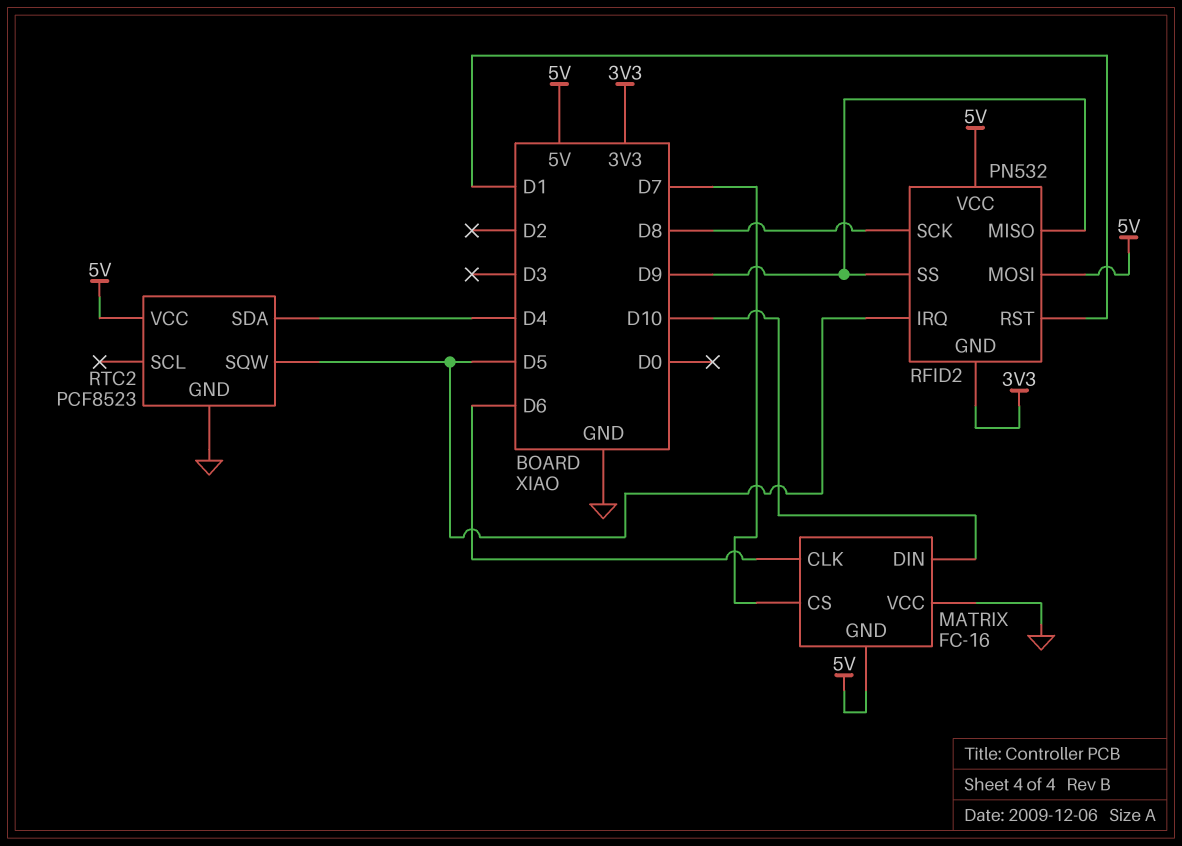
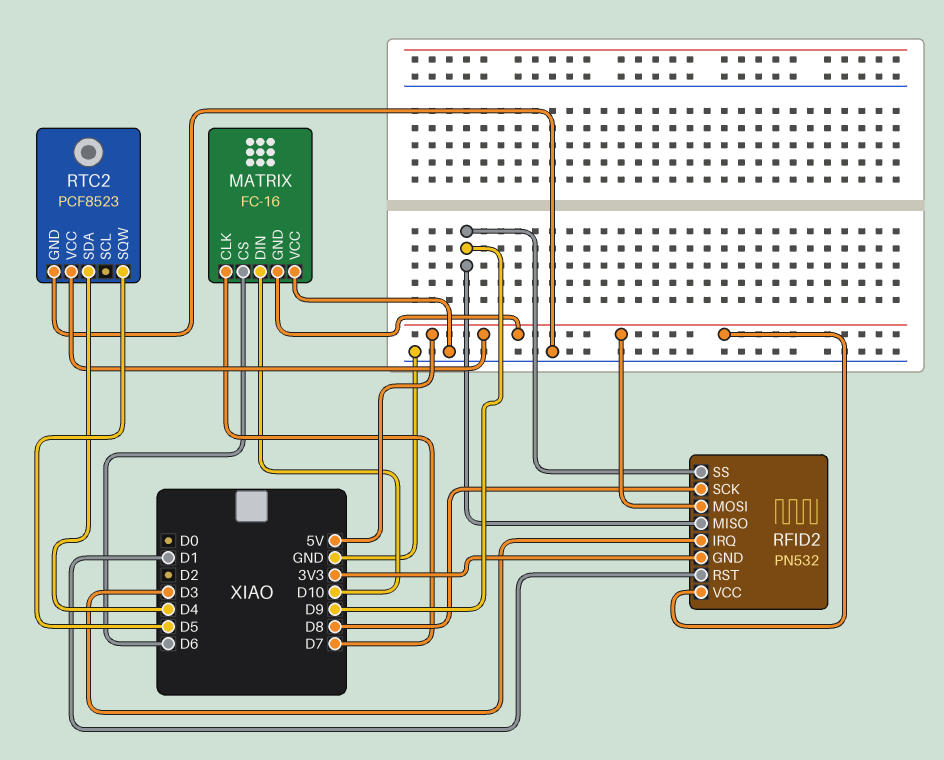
MATRIX pin CLK: D6 -> D7
MATRIX pin CS: D7 -> D6
RFID2 pin IRQ: D5 -> D3

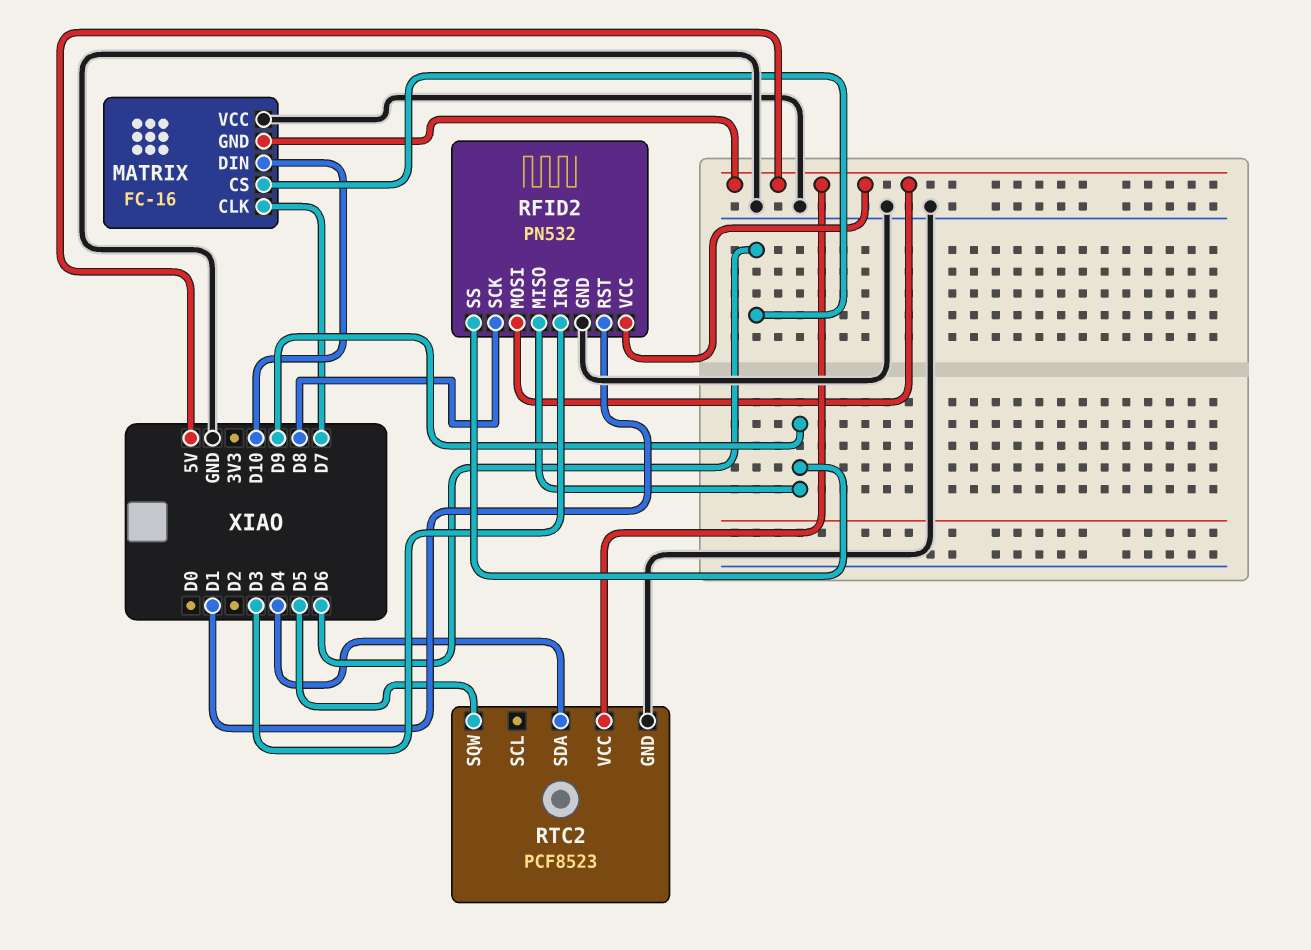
RFID2 pin GND: 3V3 -> GND

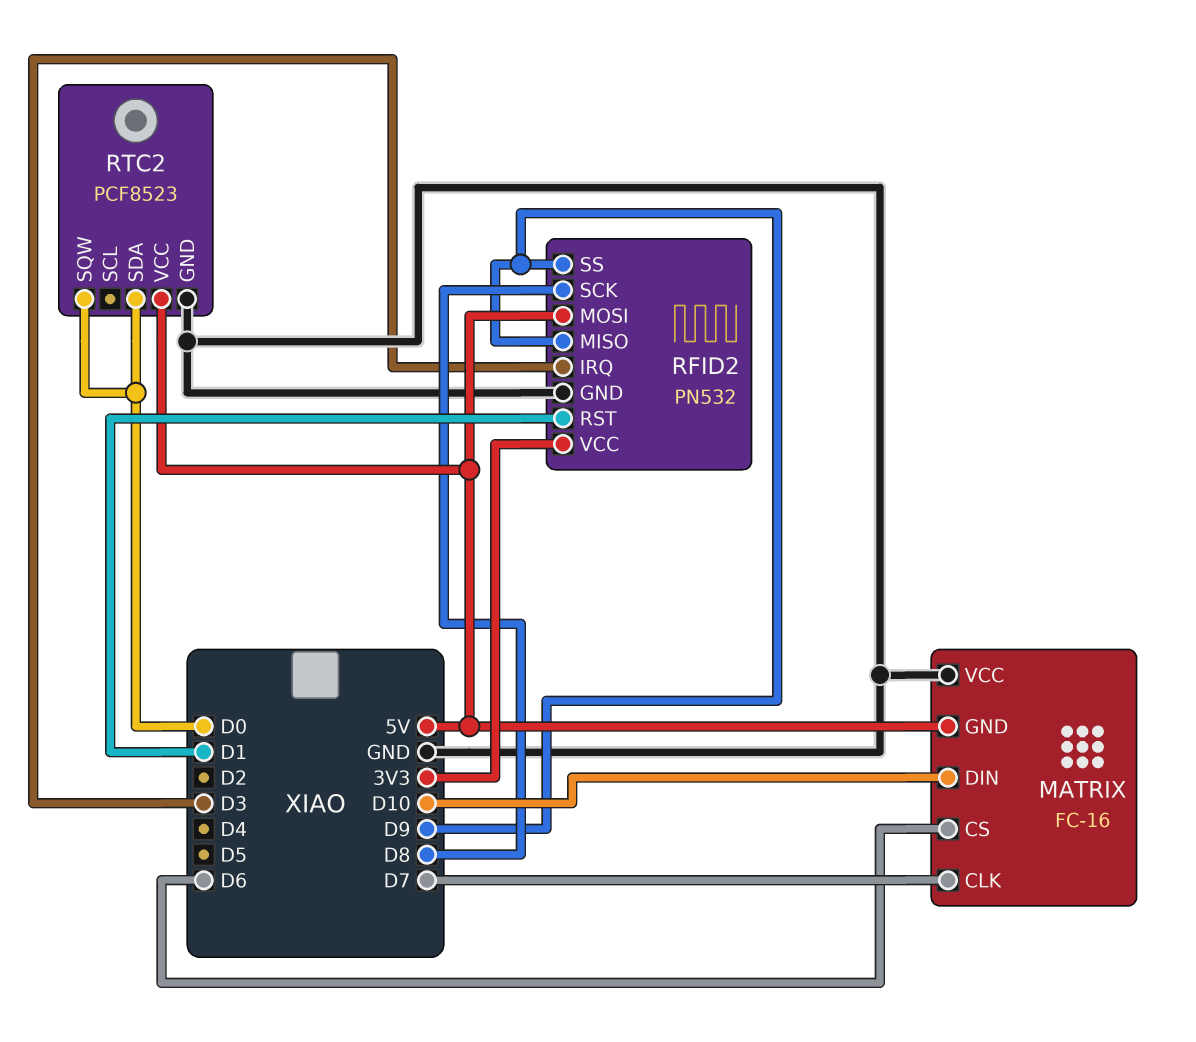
RFID2 pin VCC: 5V -> 3V3
RTC2 pin SDA: D4 -> D0
RTC2 pin SQW: D5 -> D0

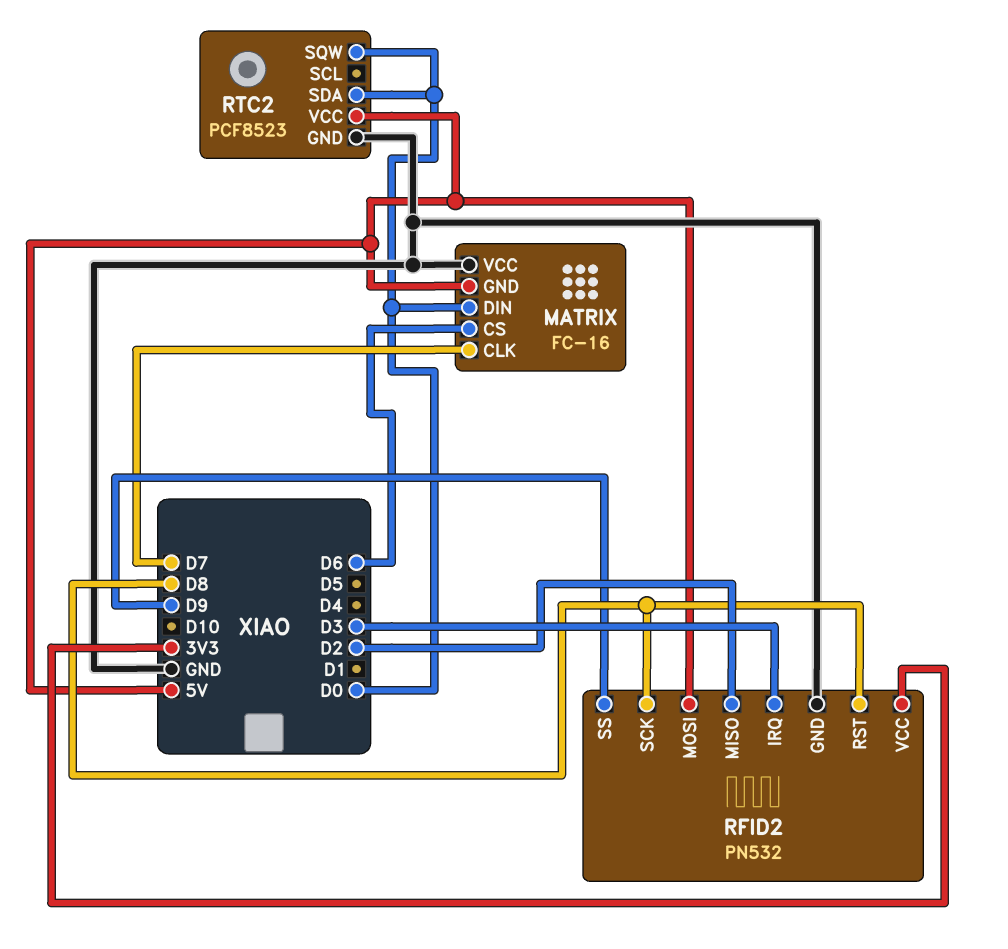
MATRIX pin DIN: D10 -> D0
RFID2 pin MISO: D9 -> D2
RFID2 pin RST: D1 -> D8

